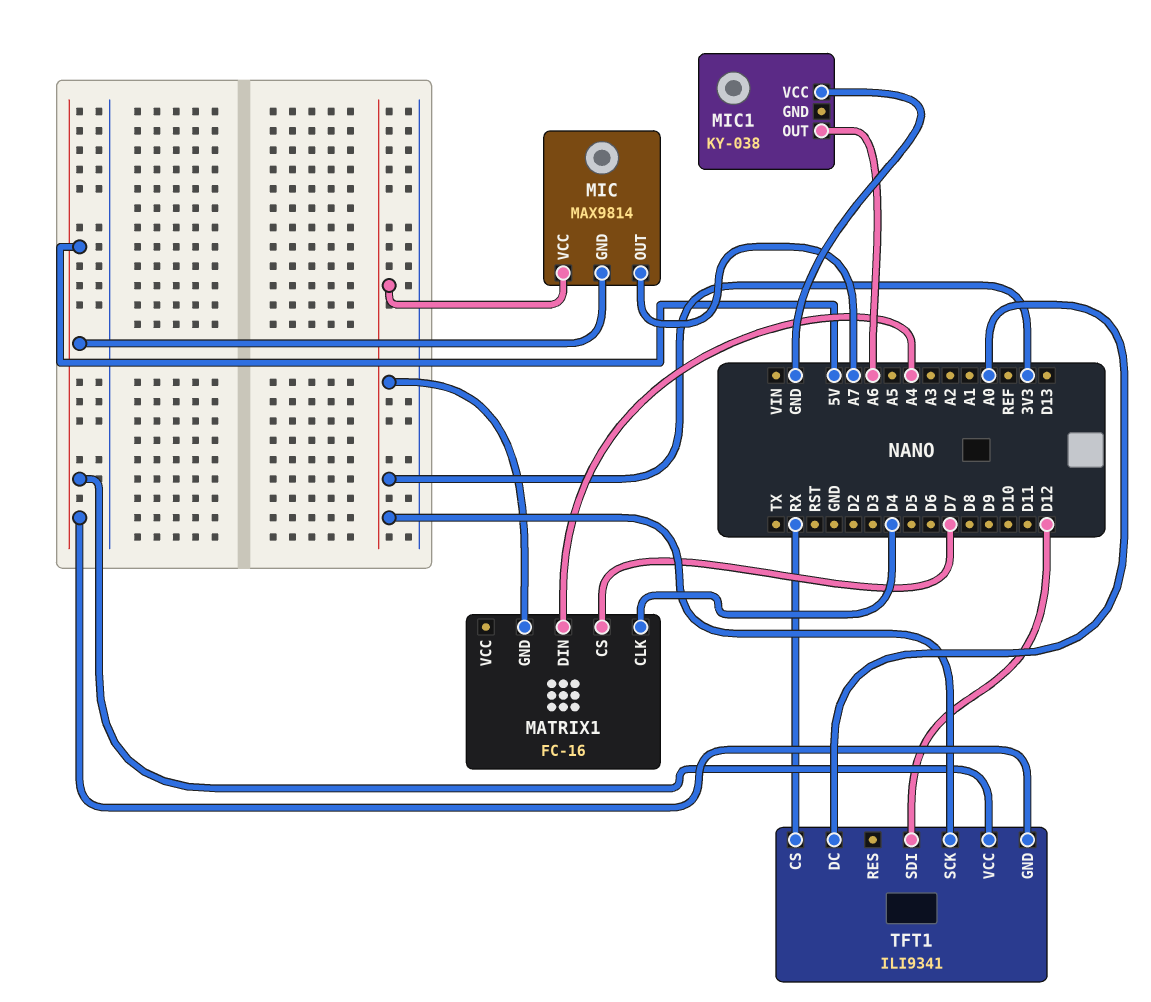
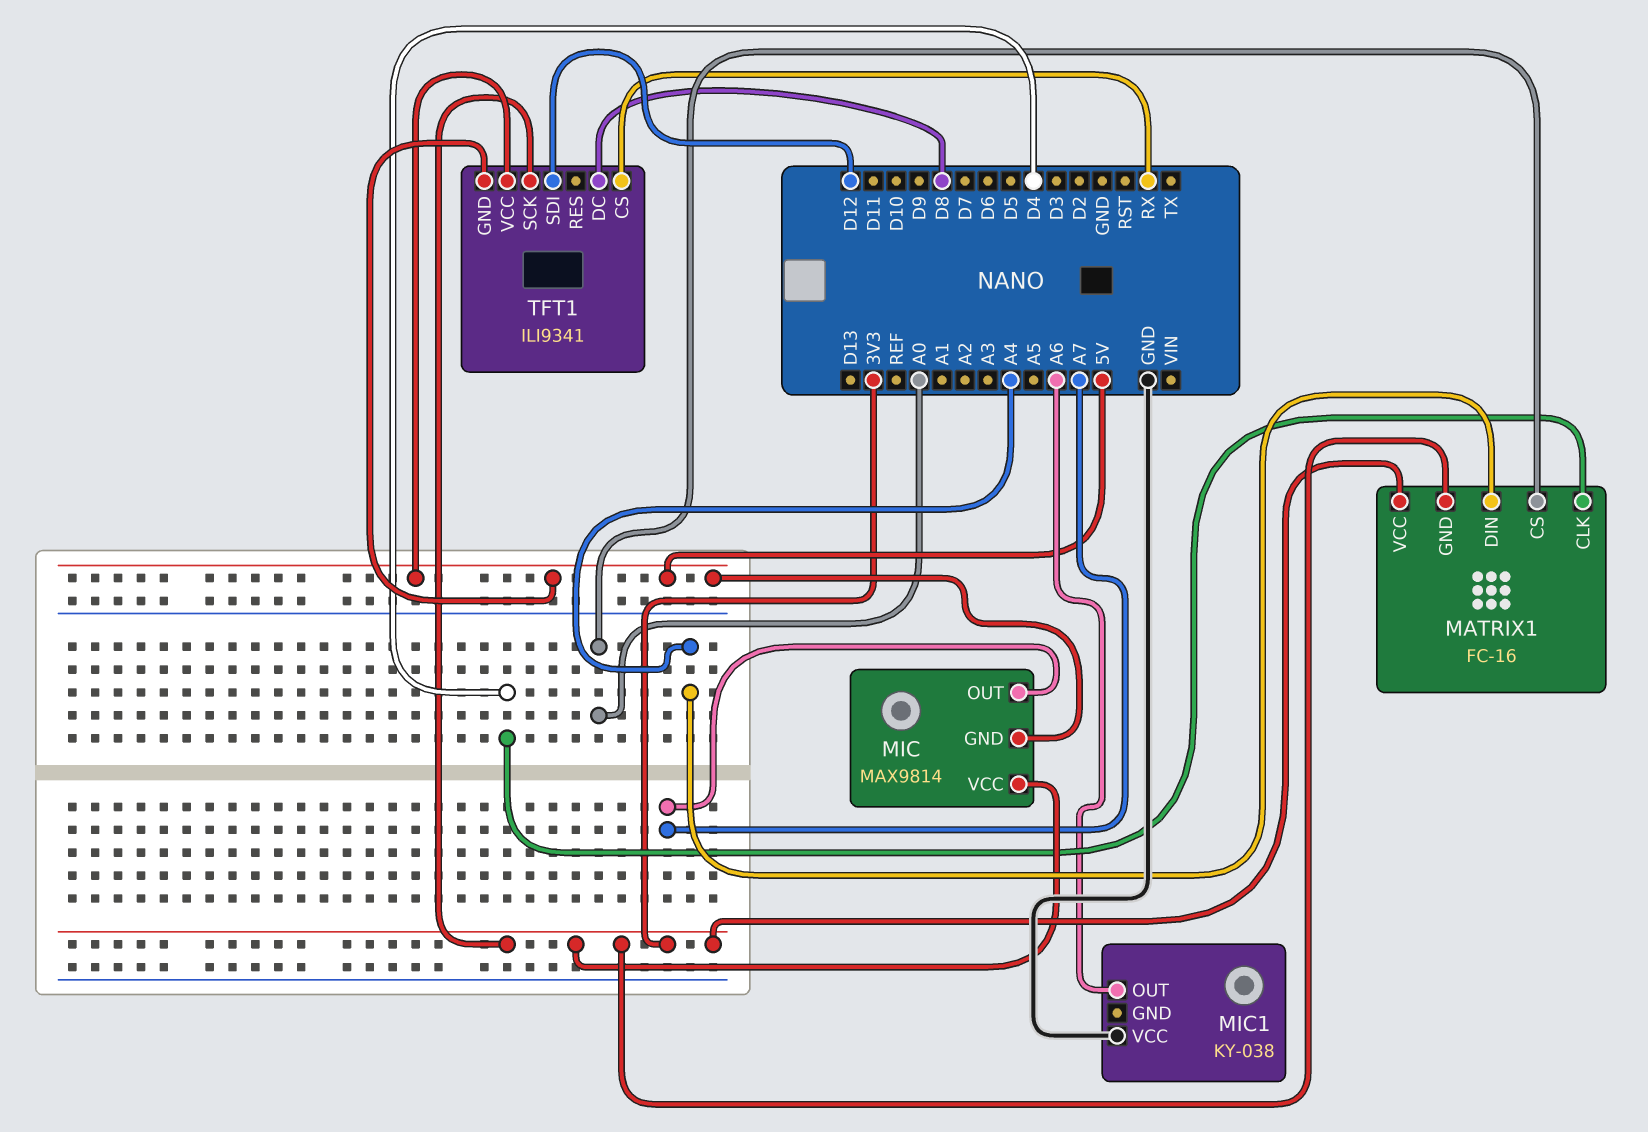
MATRIX1 pin CS: D7 -> A0
MATRIX1 pin VCC: none -> 3V3
TFT1 pin DC: A0 -> D8

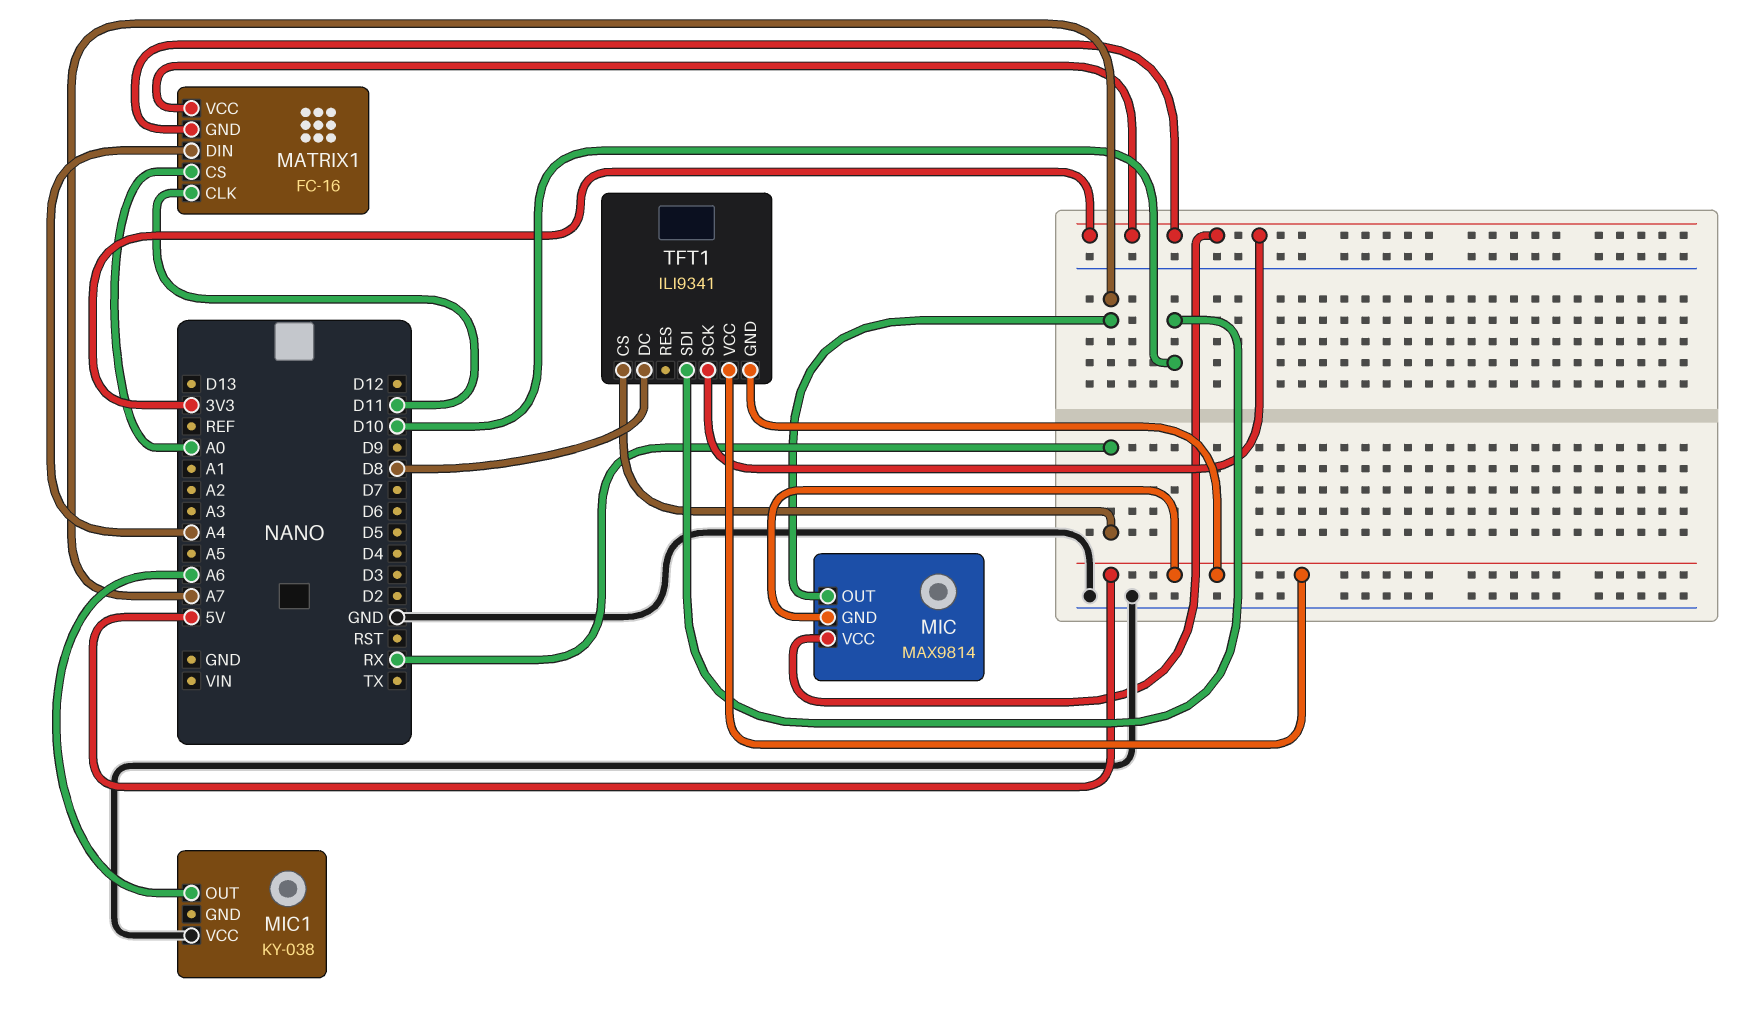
MATRIX1 pin CLK: D4 -> D11
TFT1 pin SDI: D12 -> D10

